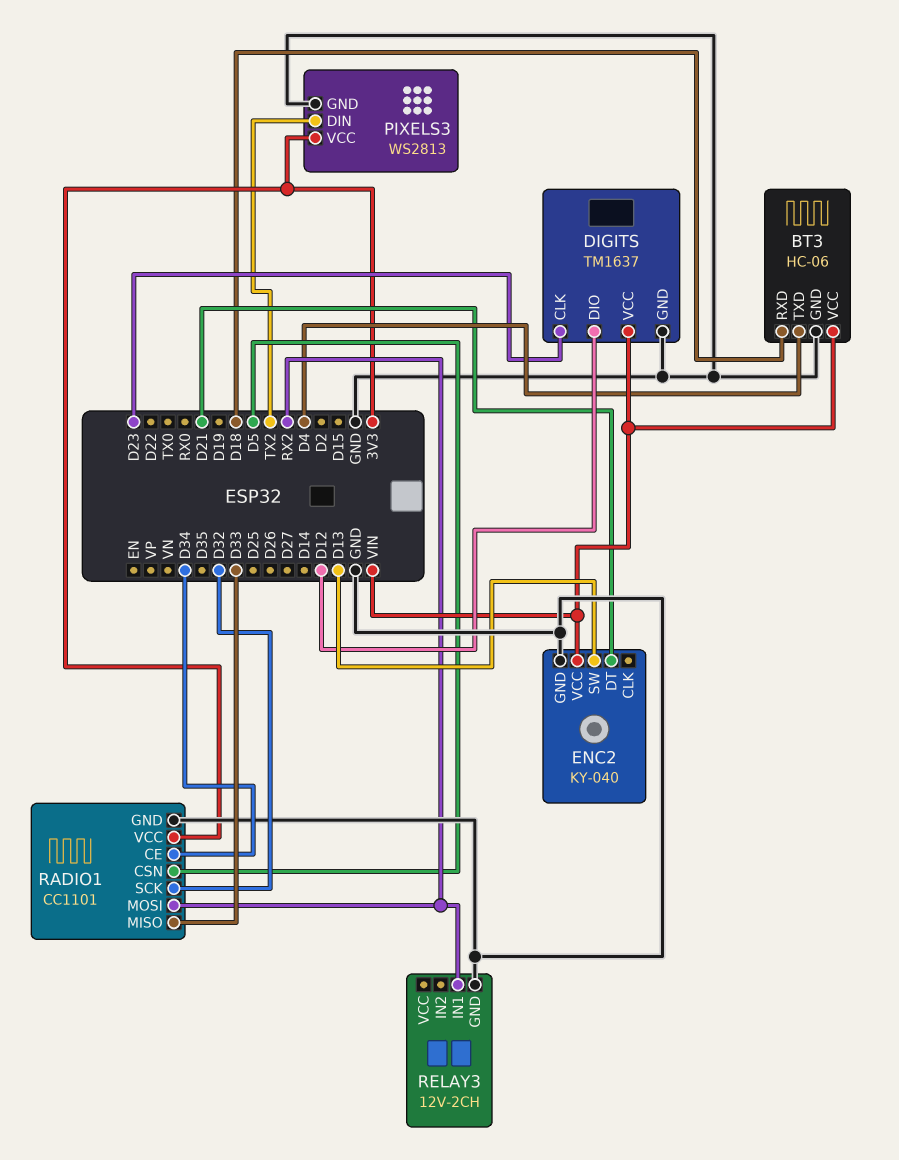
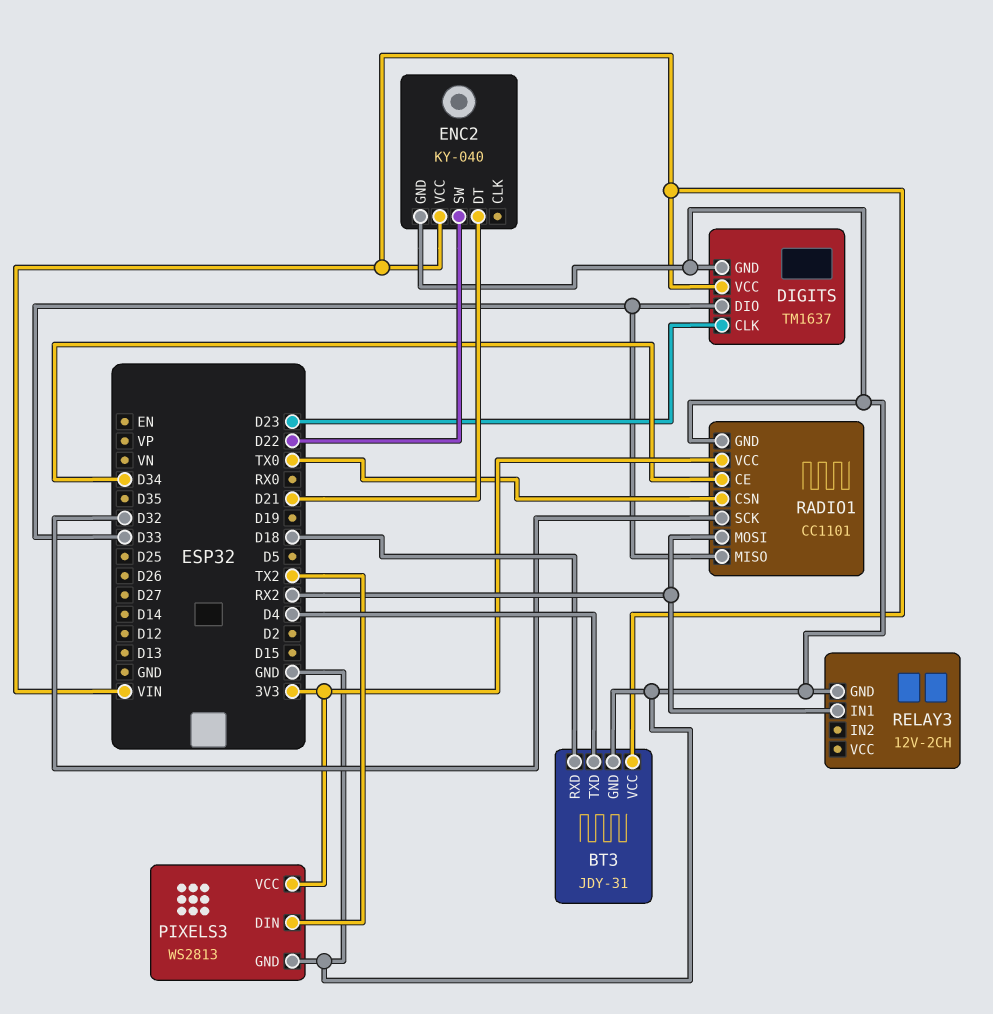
BT3: HC-06 -> JDY-31
DIGITS pin DIO: D12 -> D33
ENC2 pin SW: D13 -> D22
RADIO1 pin CSN: D5 -> TX0

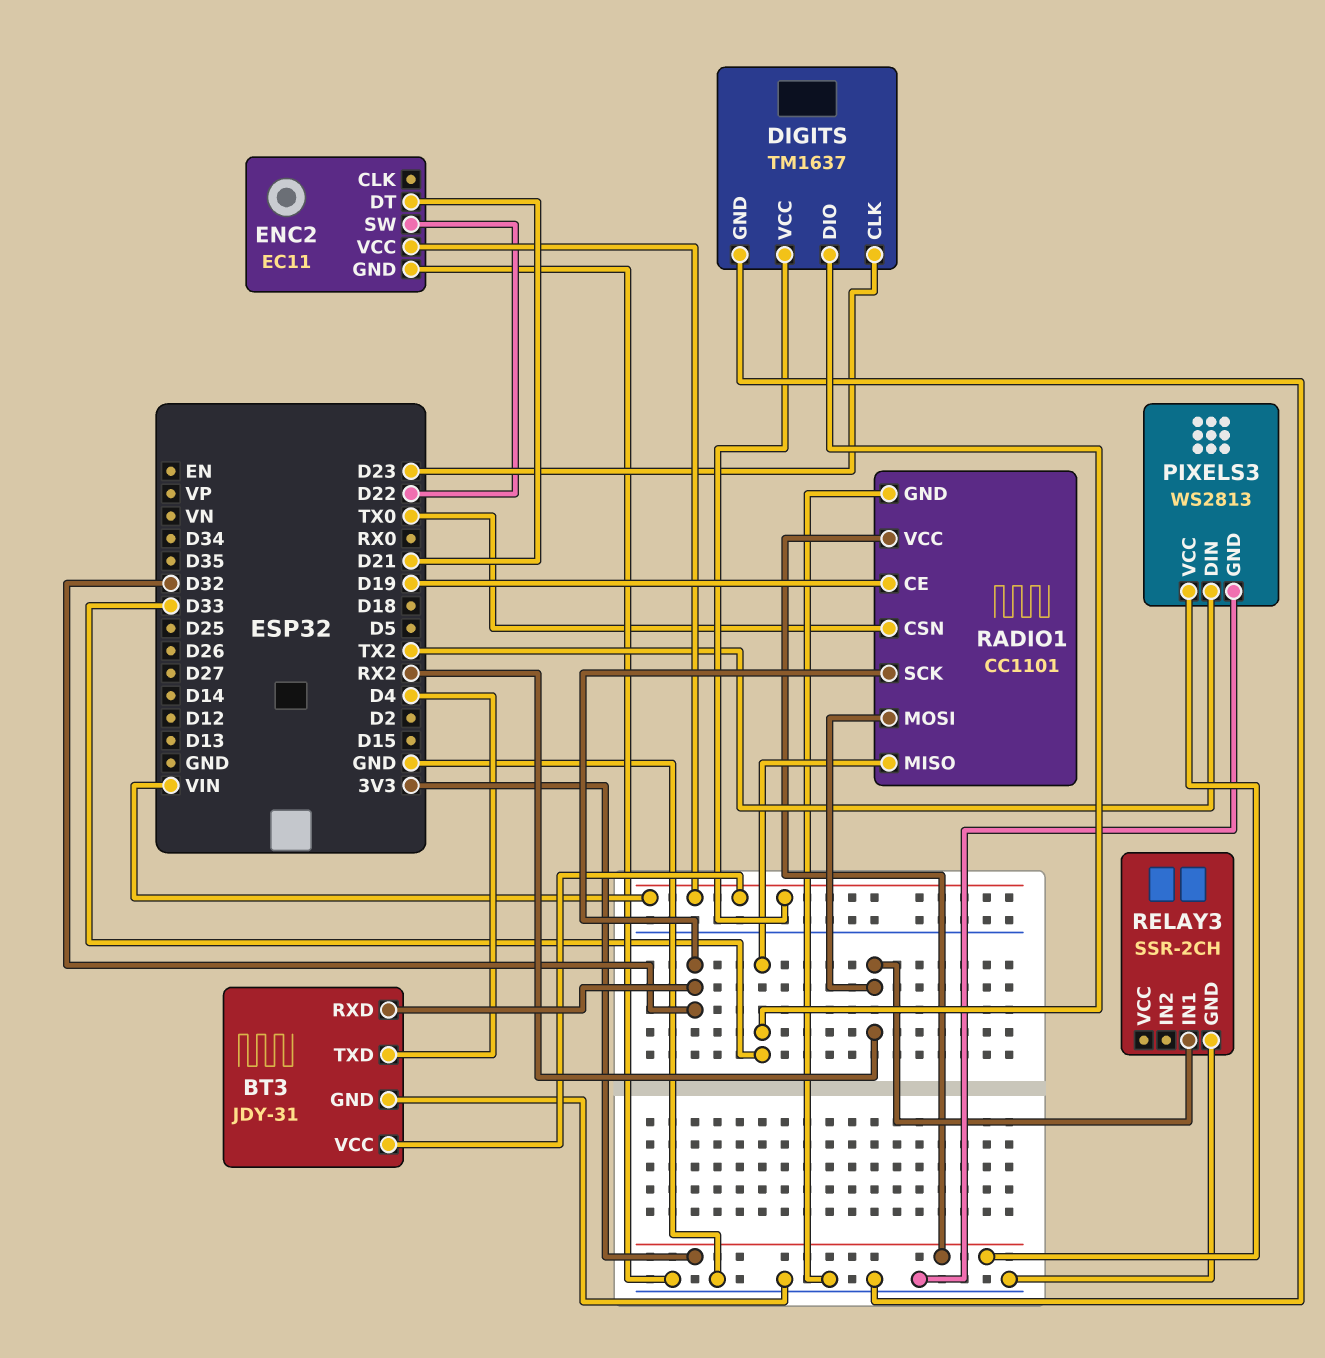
BT3 pin RXD: D18 -> D32
ENC2: KY-040 -> EC11
RADIO1 pin CE: D34 -> D19
RELAY3: 12V-2CH -> SSR-2CH

